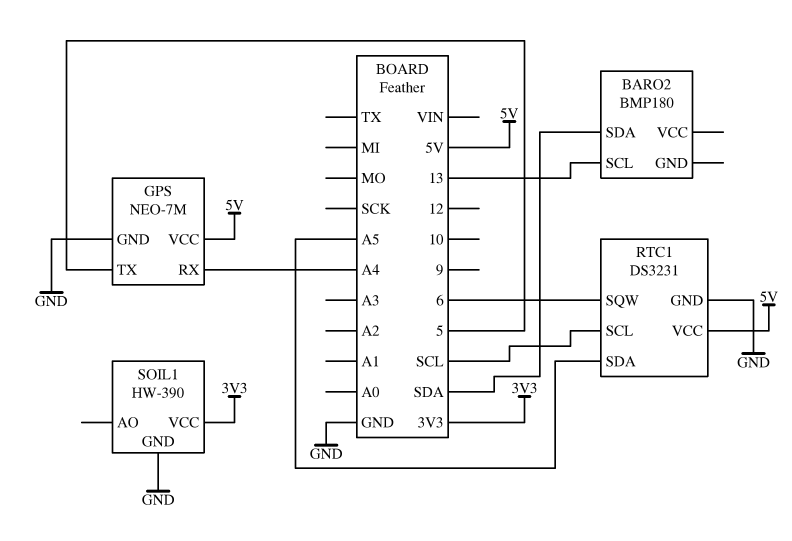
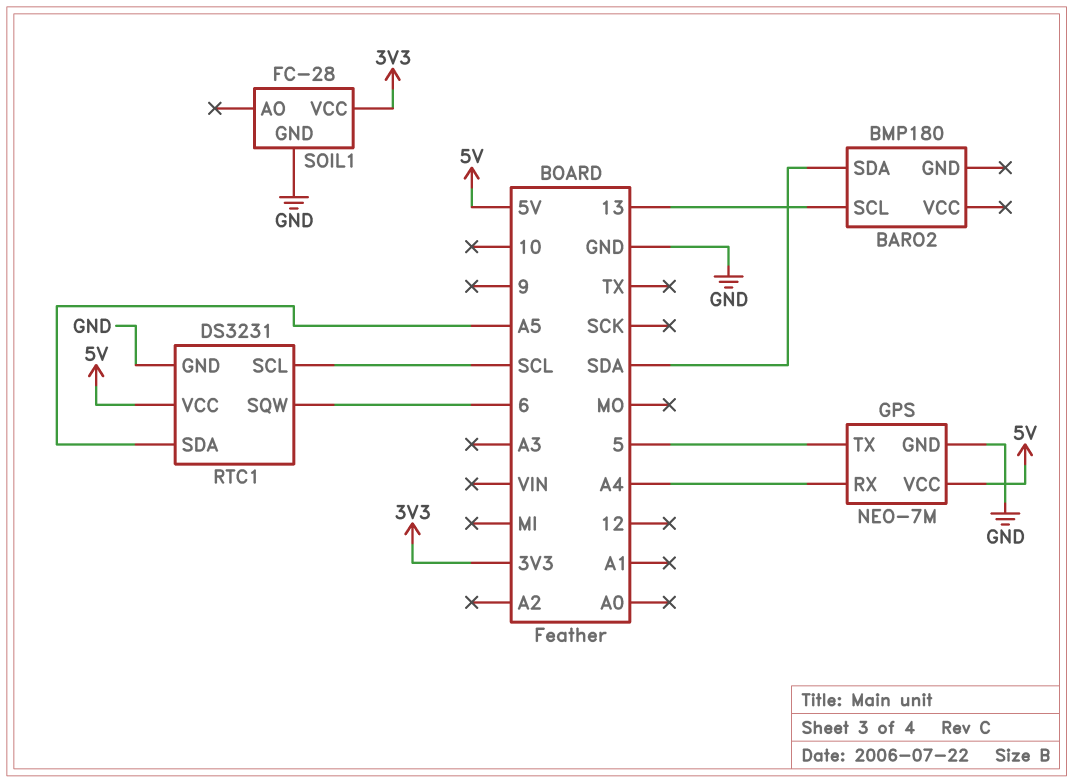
SOIL1: HW-390 -> FC-28

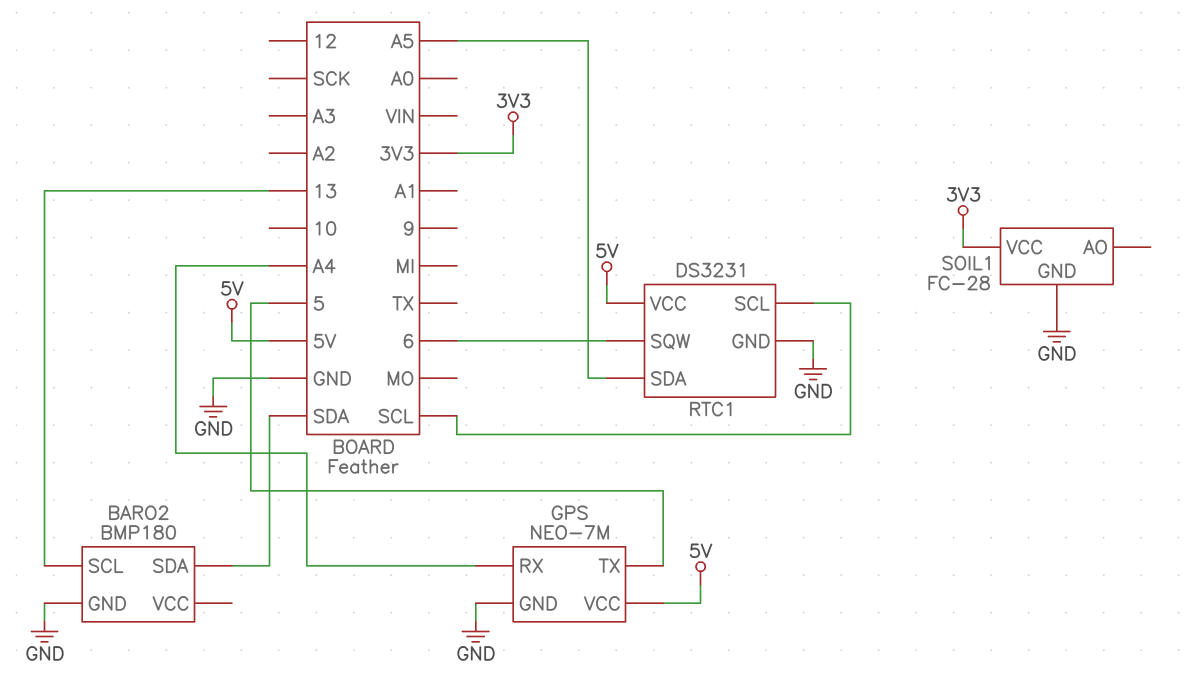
BARO2 pin GND: none -> GND

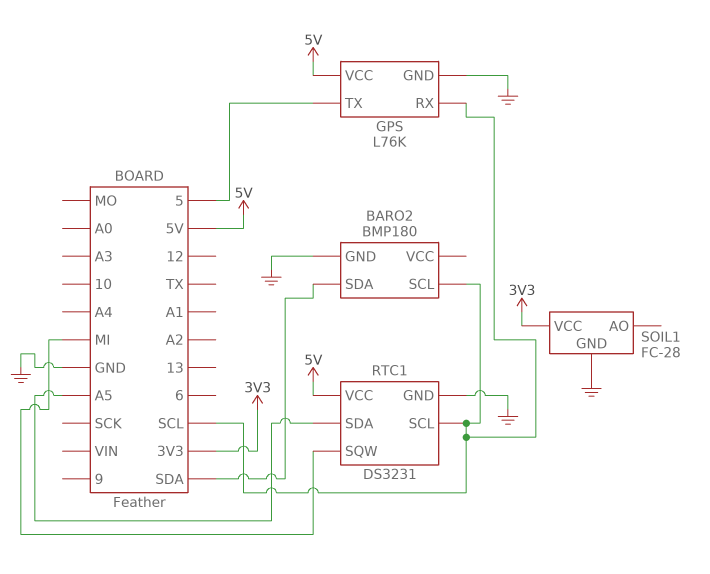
BARO2 pin SCL: 13 -> SCL
GPS: NEO-7M -> L76K
GPS pin RX: A4 -> SCL
RTC1 pin SQW: 6 -> MI

